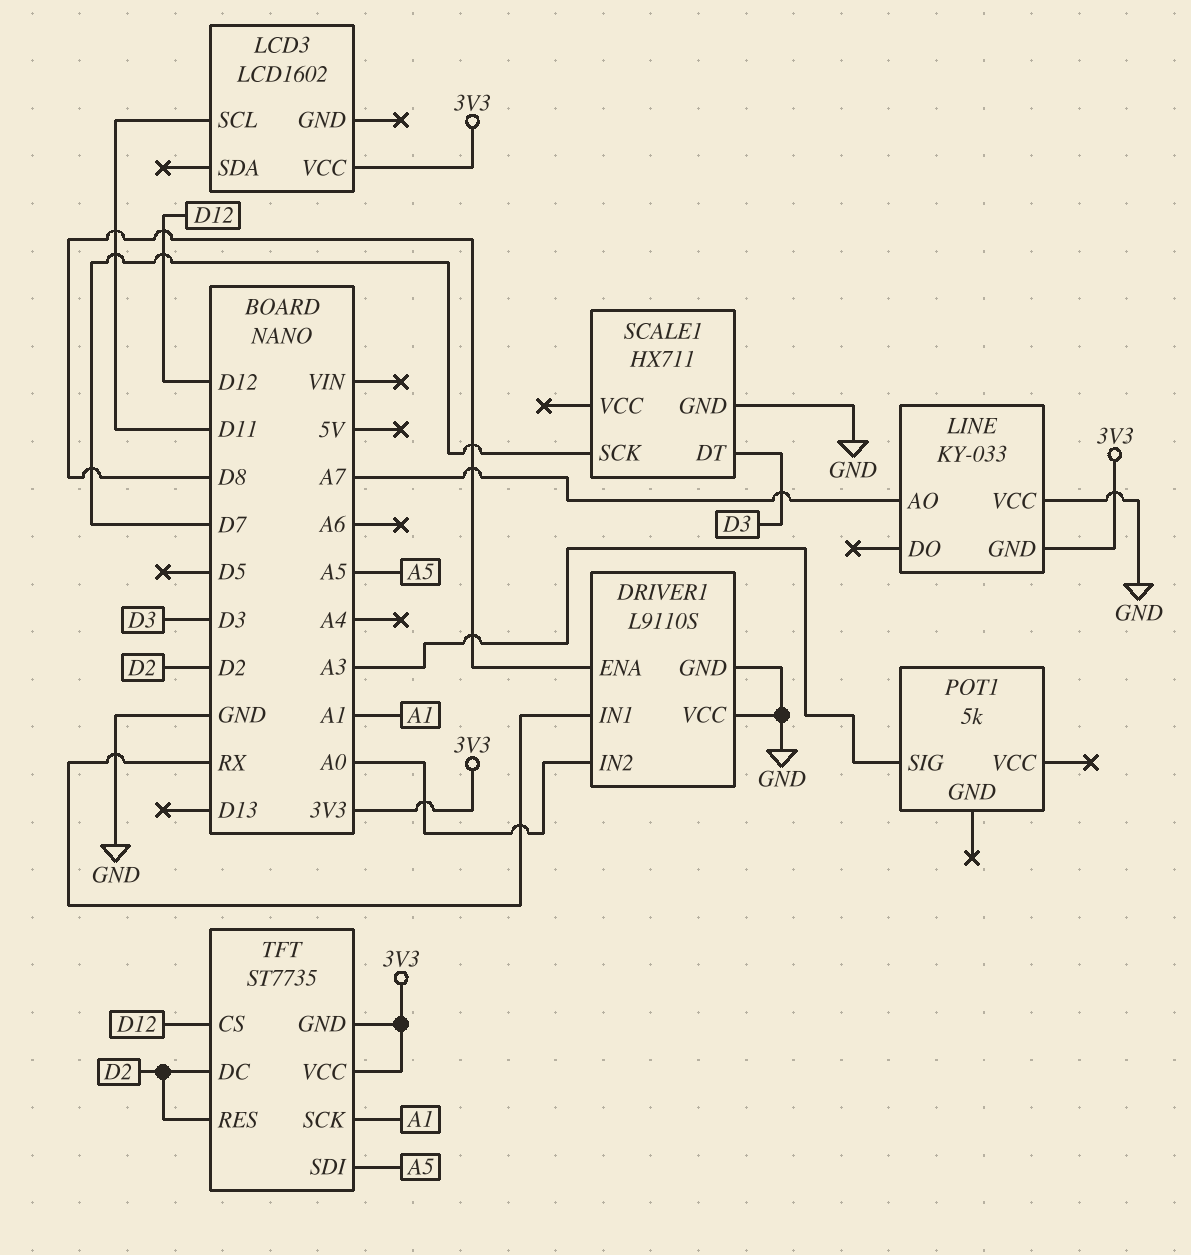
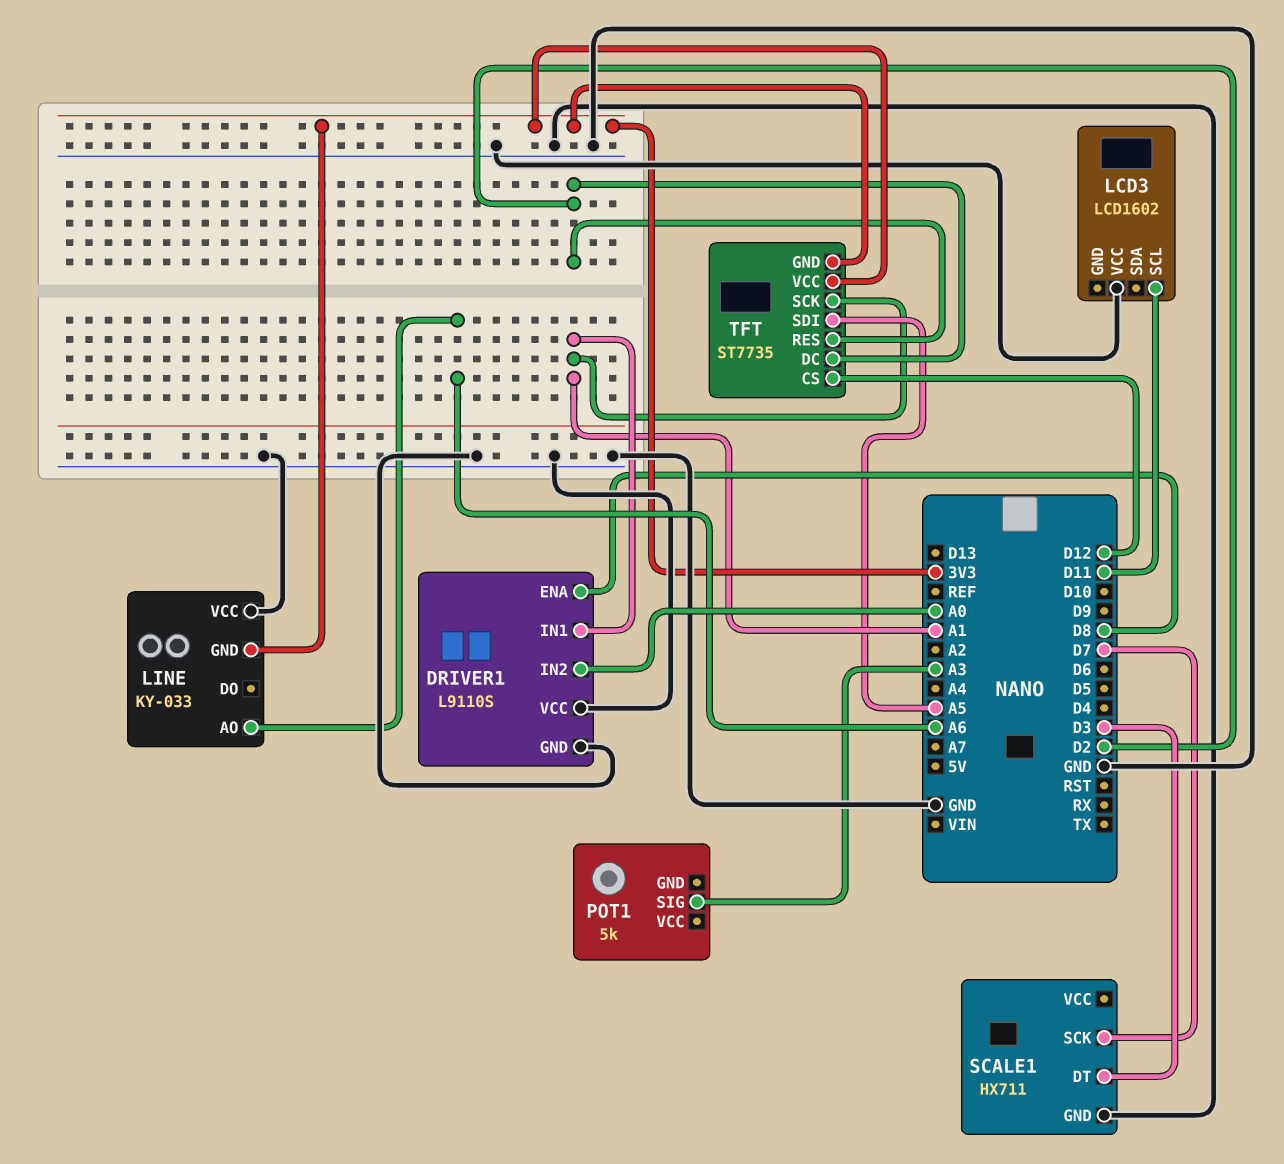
DRIVER1 pin IN1: RX -> A1
LCD3 pin VCC: 3V3 -> GND
LINE pin AO: A7 -> A6

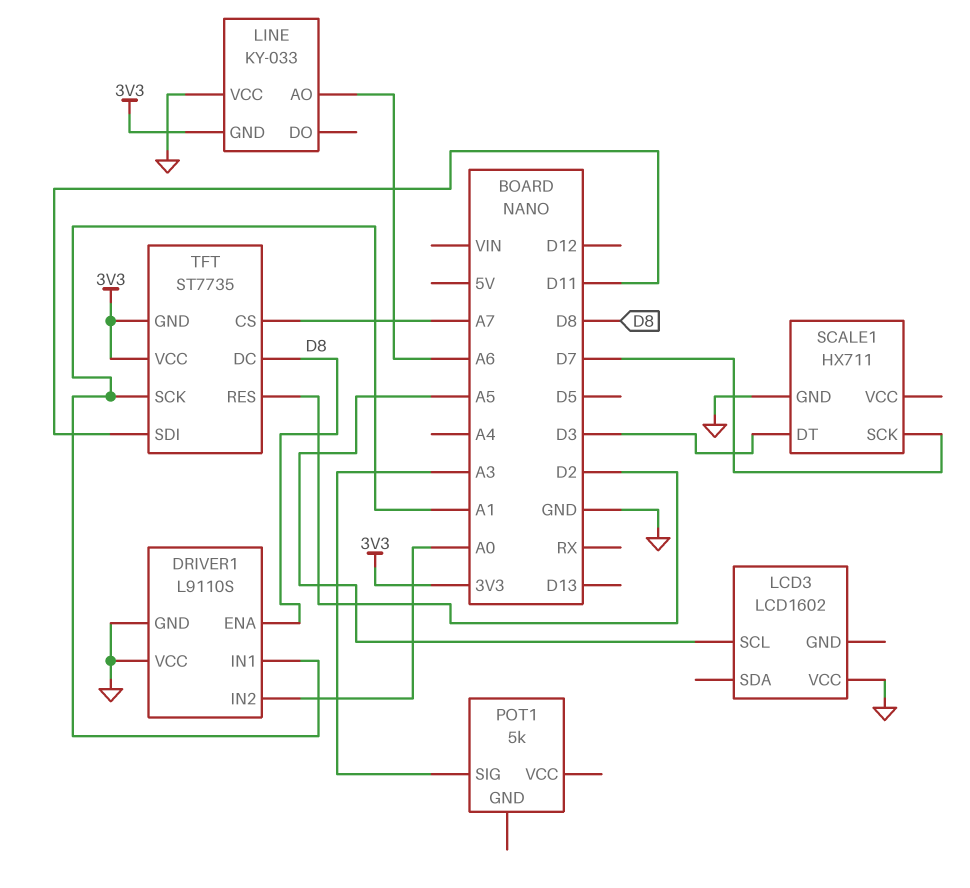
LCD3 pin SCL: D11 -> A5
TFT pin CS: D12 -> A7
TFT pin DC: D2 -> D8
TFT pin SDI: A5 -> D11

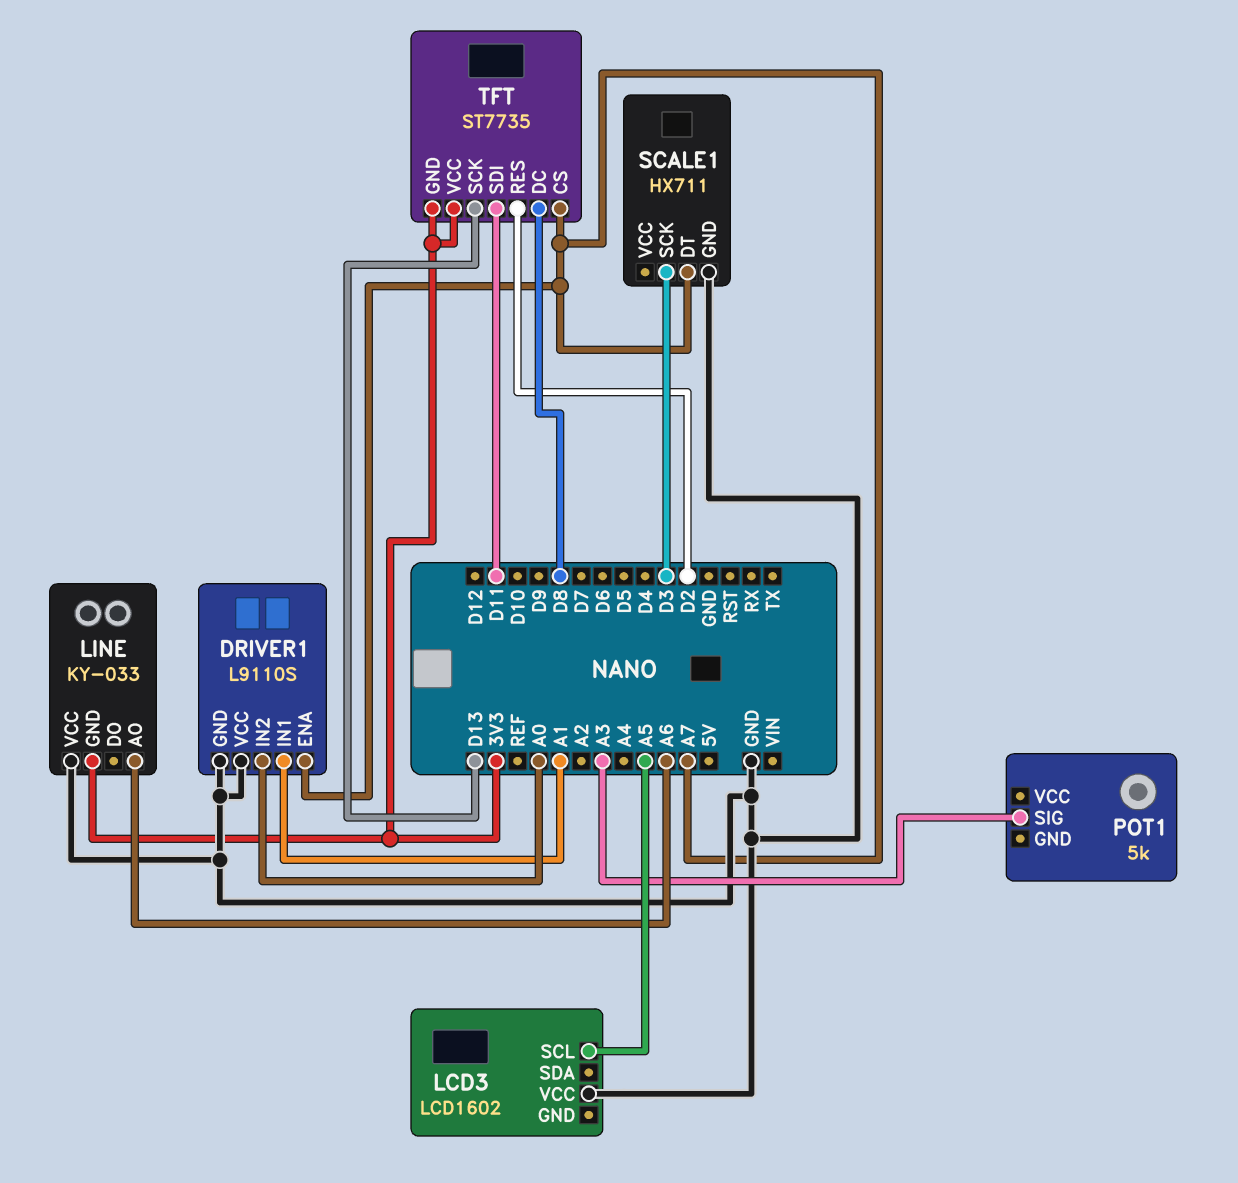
DRIVER1 pin ENA: D8 -> A7
SCALE1 pin DT: D3 -> A7
SCALE1 pin SCK: D7 -> D3
TFT pin SCK: A1 -> D13

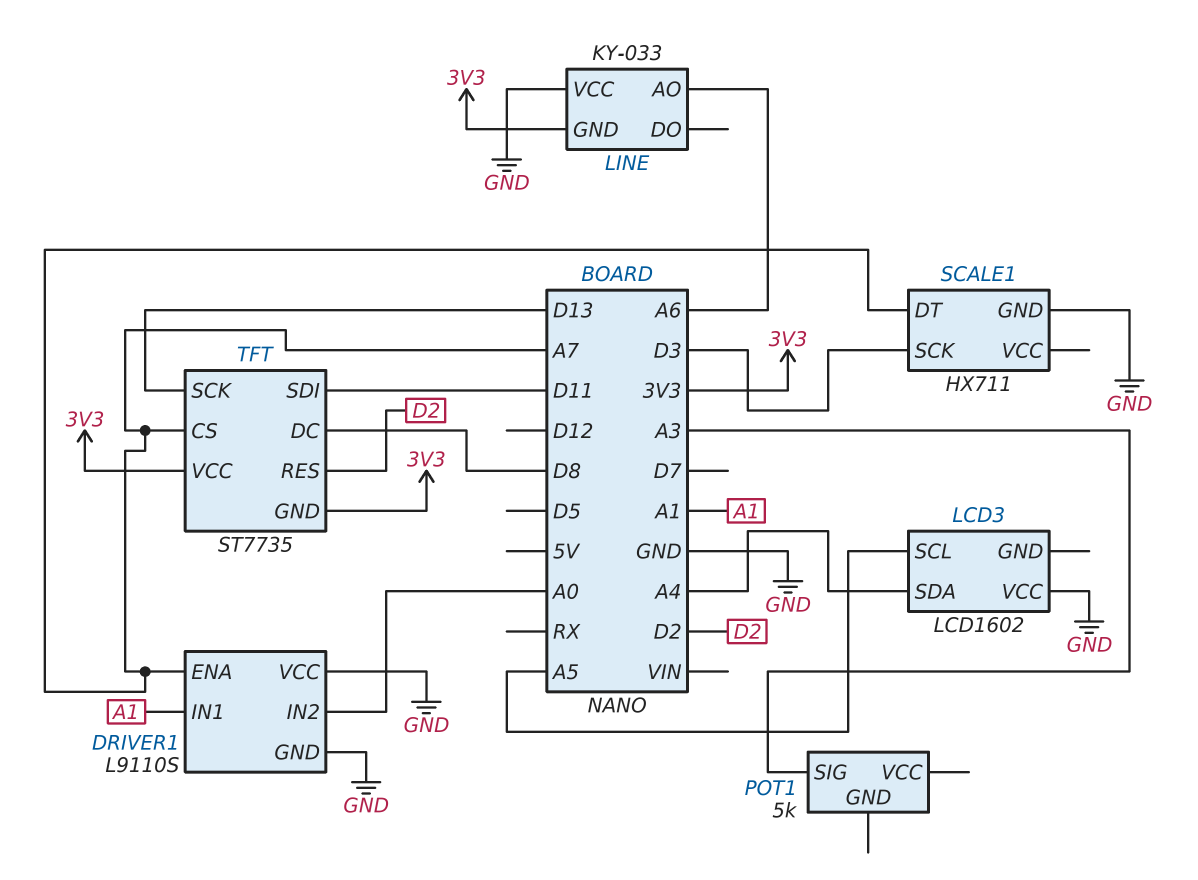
LCD3 pin SDA: none -> A4

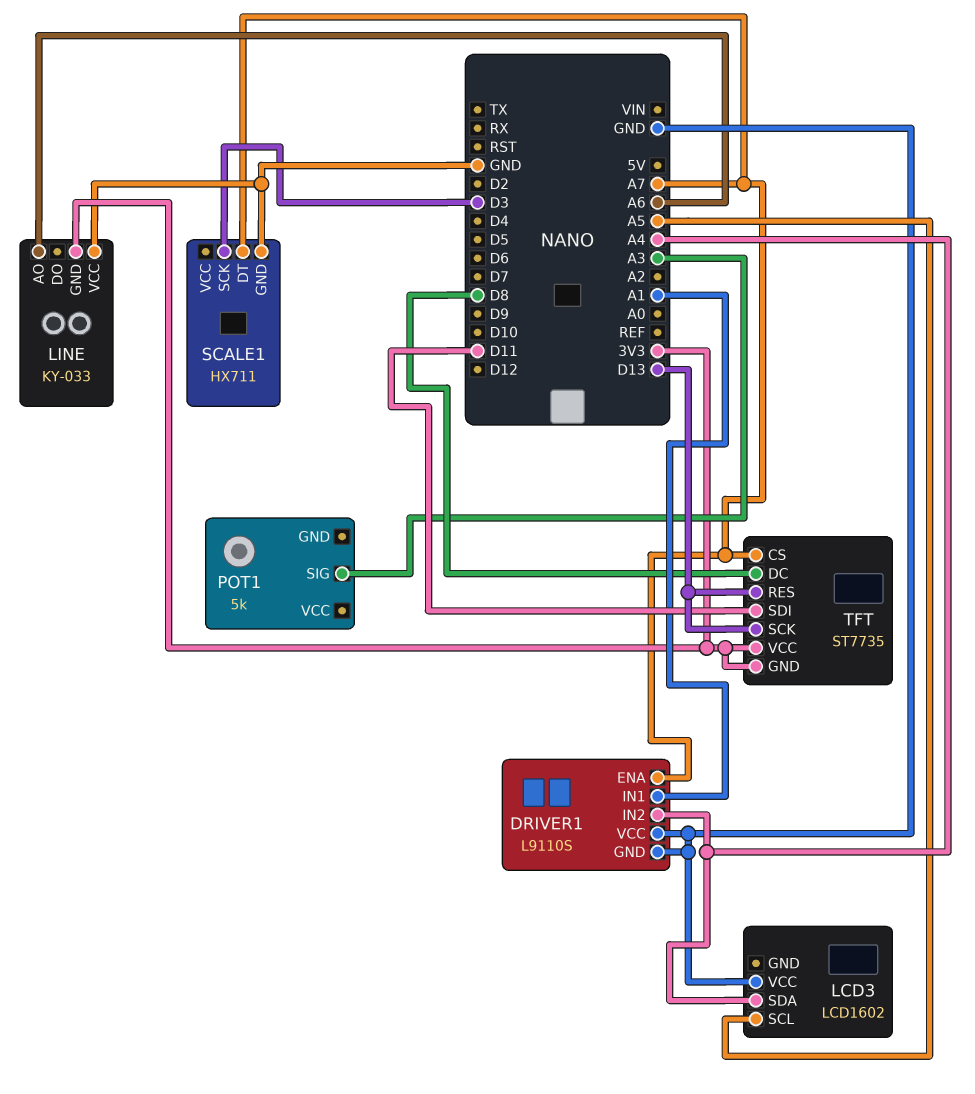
DRIVER1 pin IN2: A0 -> A4
TFT pin RES: D2 -> D13

